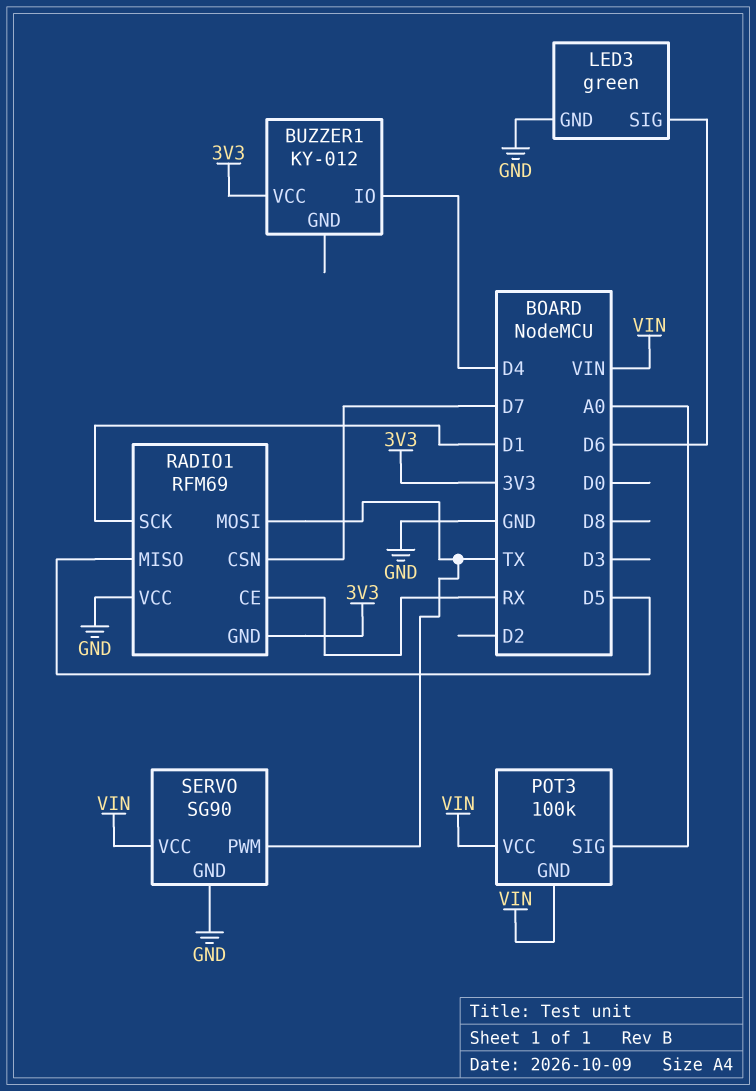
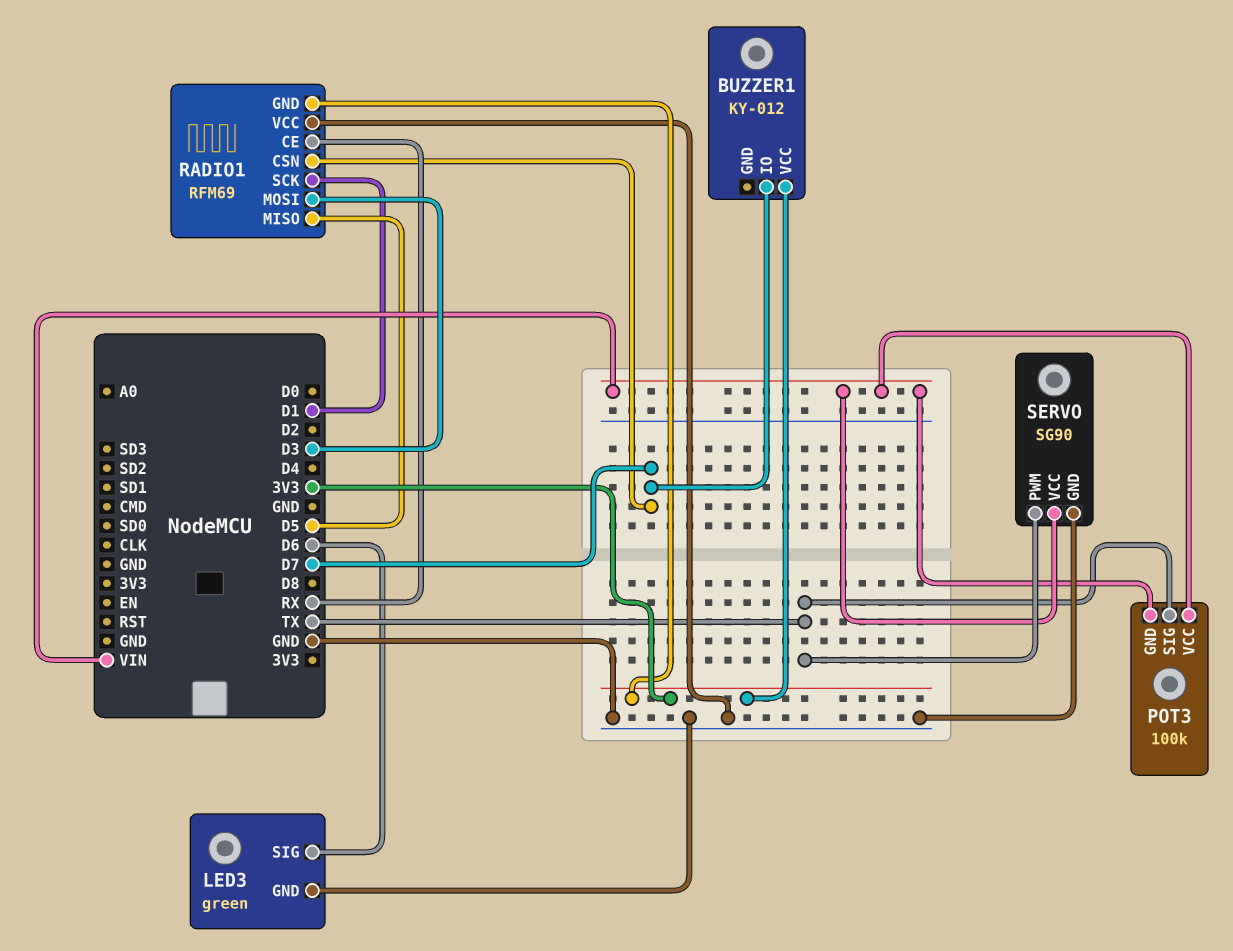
BUZZER1 pin IO: D4 -> D7
POT3 pin SIG: A0 -> TX
RADIO1 pin MOSI: TX -> D3

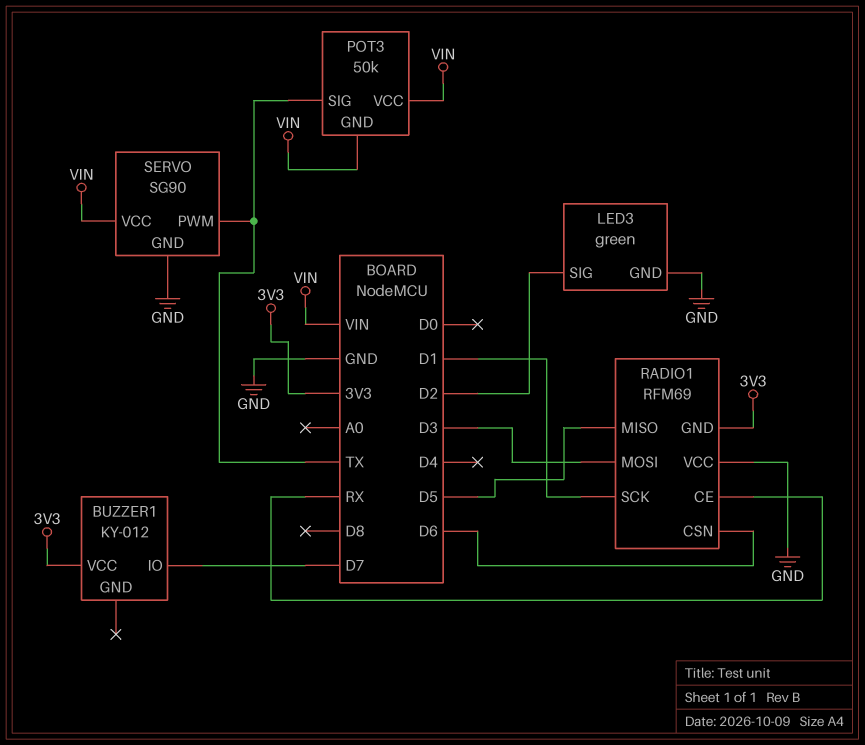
LED3 pin SIG: D6 -> D2
POT3: 100k -> 50k
RADIO1 pin CSN: D7 -> D6

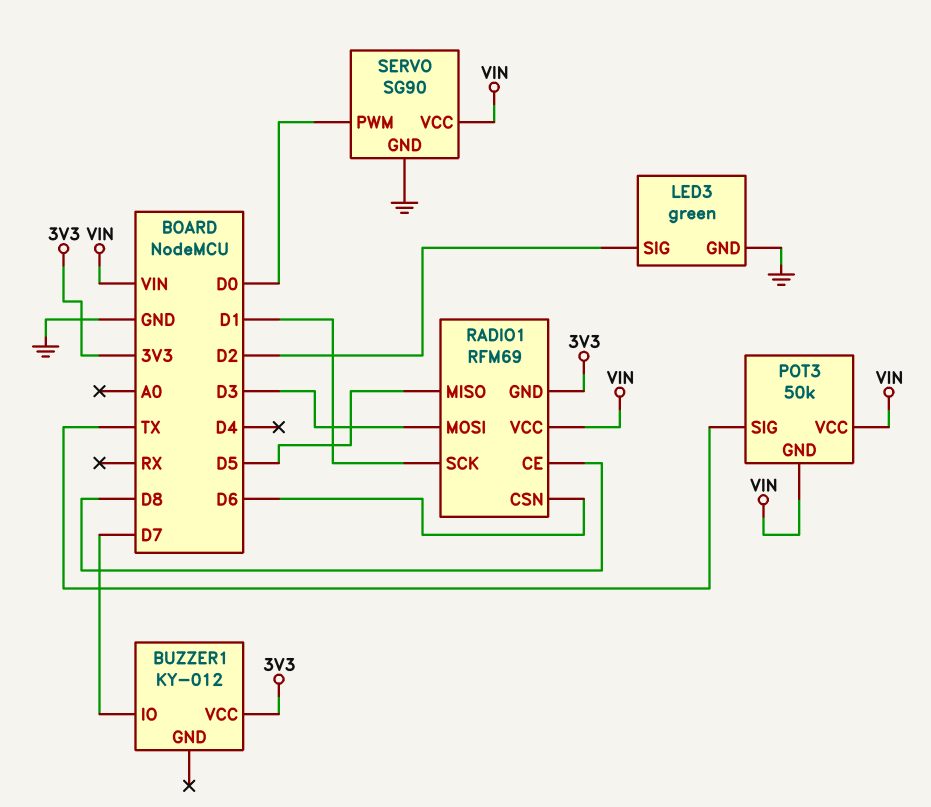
RADIO1 pin CE: RX -> D8
RADIO1 pin VCC: GND -> VIN
SERVO pin PWM: TX -> D0

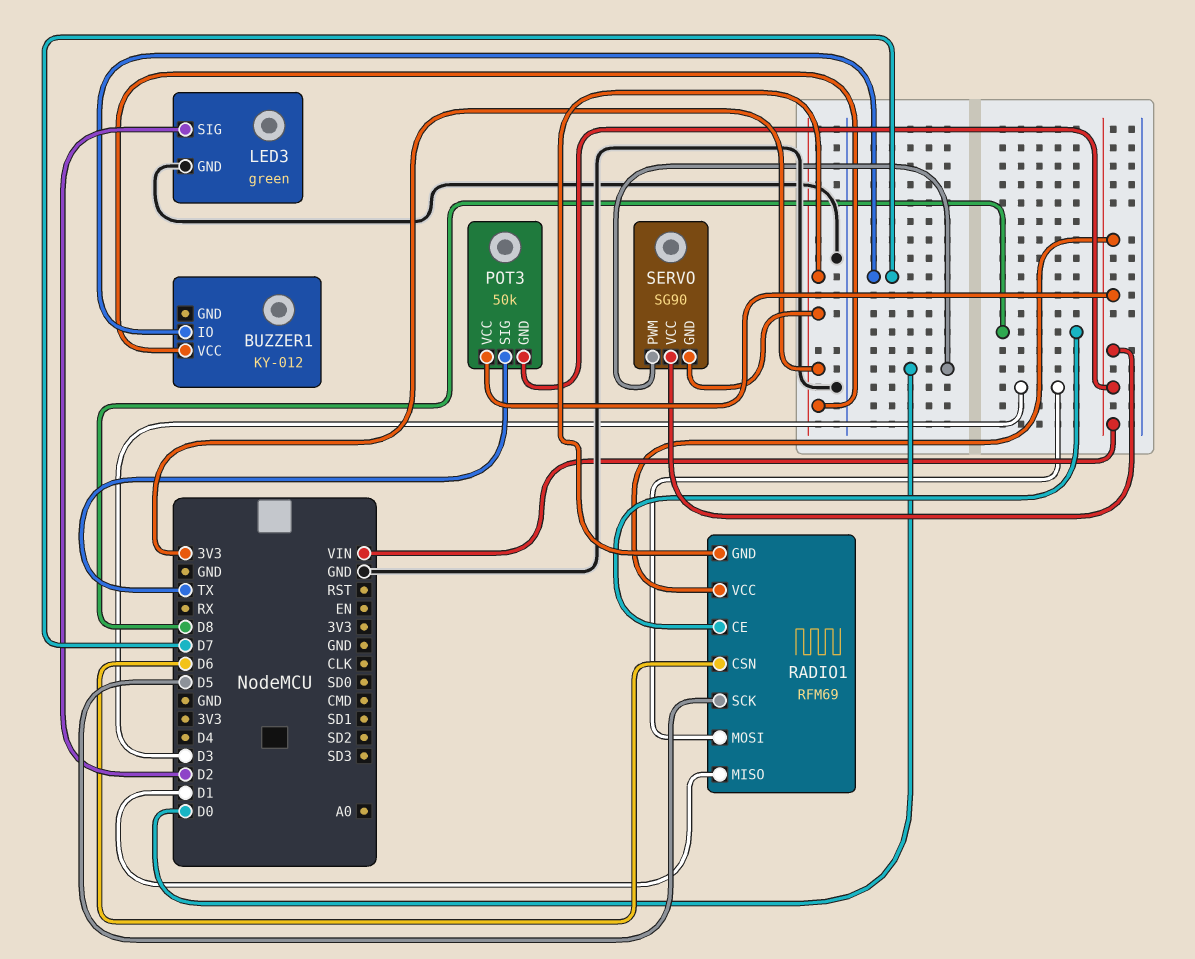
RADIO1 pin MISO: D5 -> D1
RADIO1 pin SCK: D1 -> D5
SERVO pin GND: GND -> 3V3

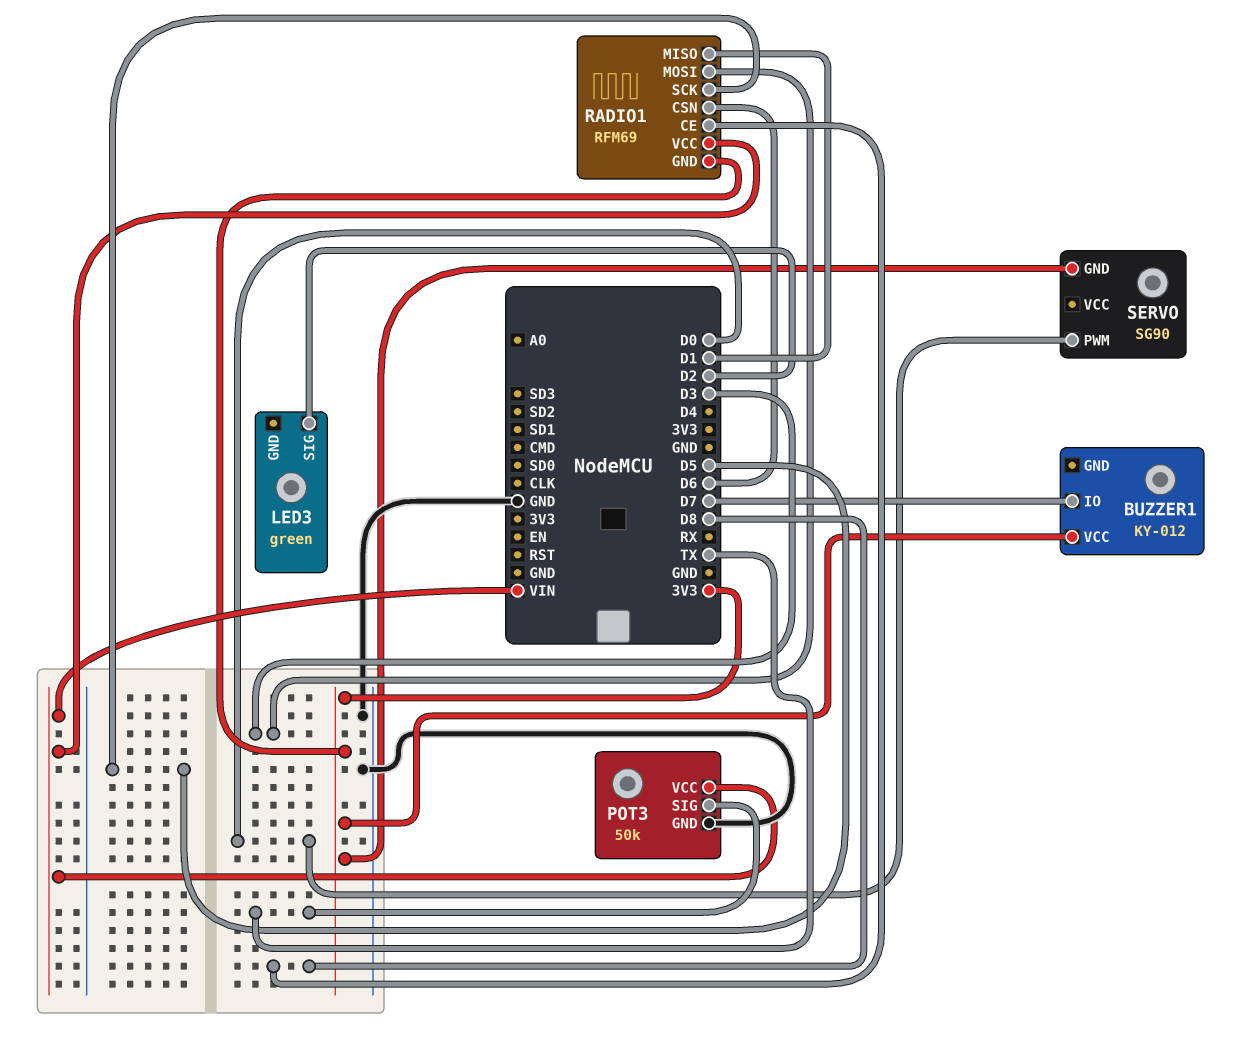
LED3 pin GND: GND -> none
POT3 pin GND: VIN -> GND
SERVO pin VCC: VIN -> none

